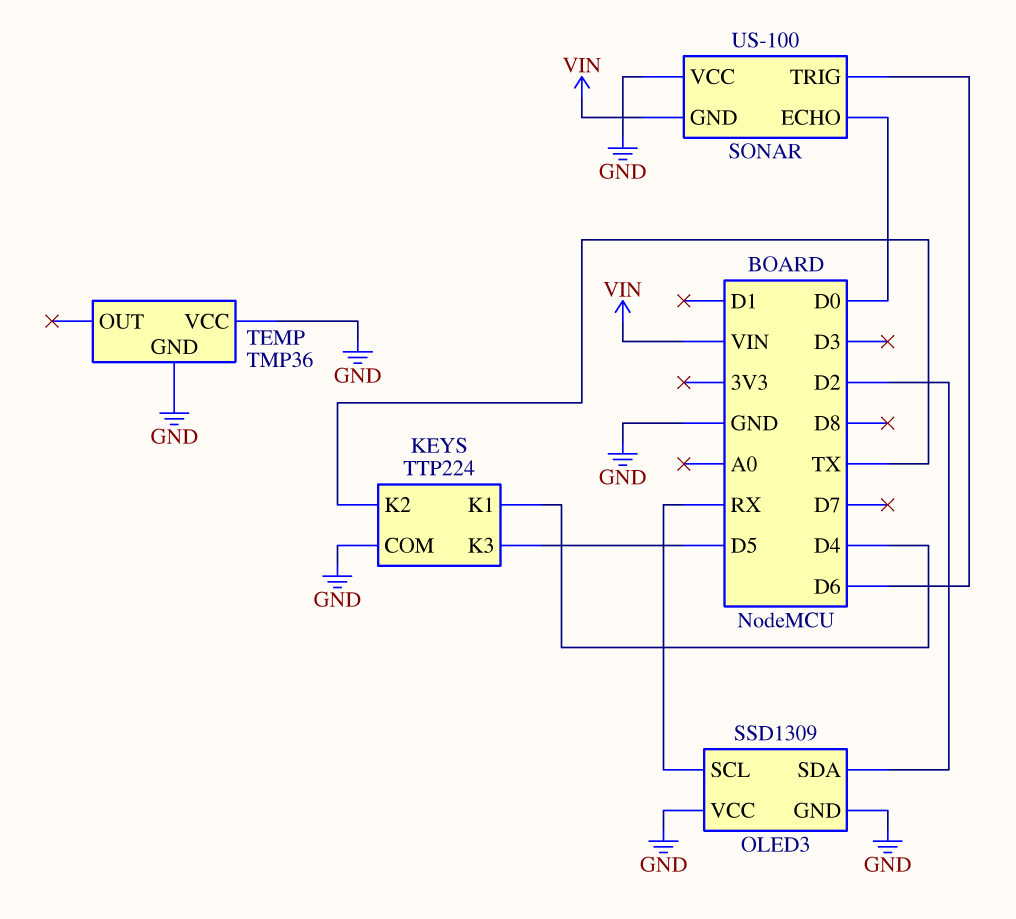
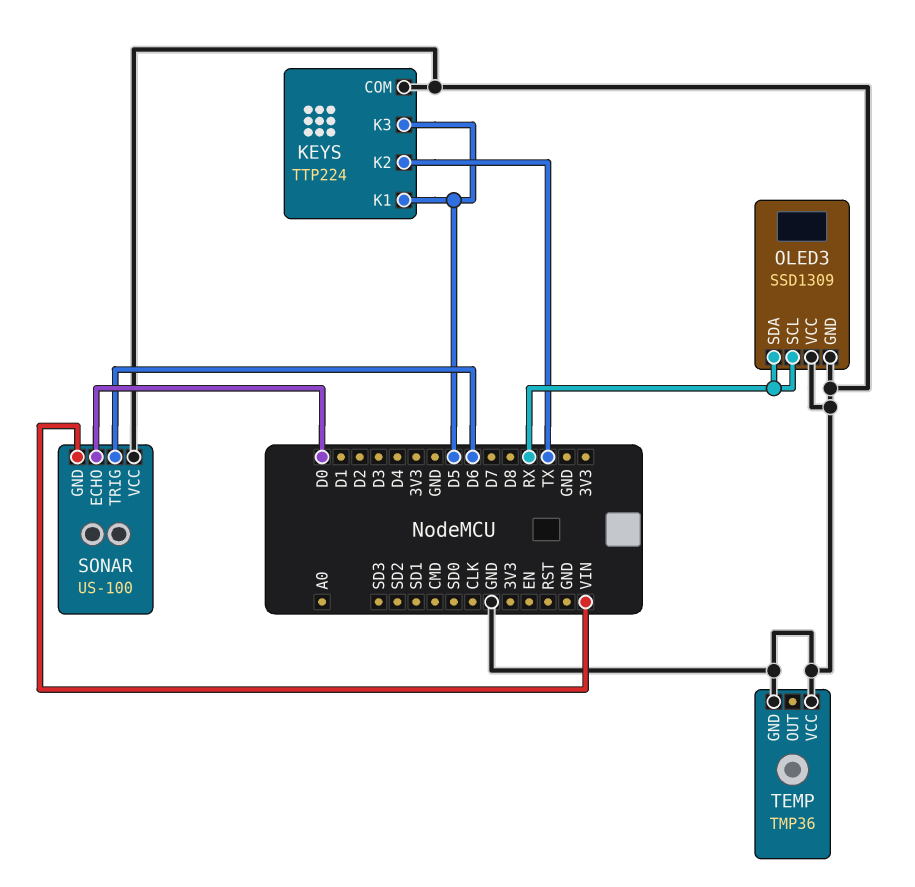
KEYS pin K1: D4 -> D5
OLED3 pin SDA: D2 -> RX

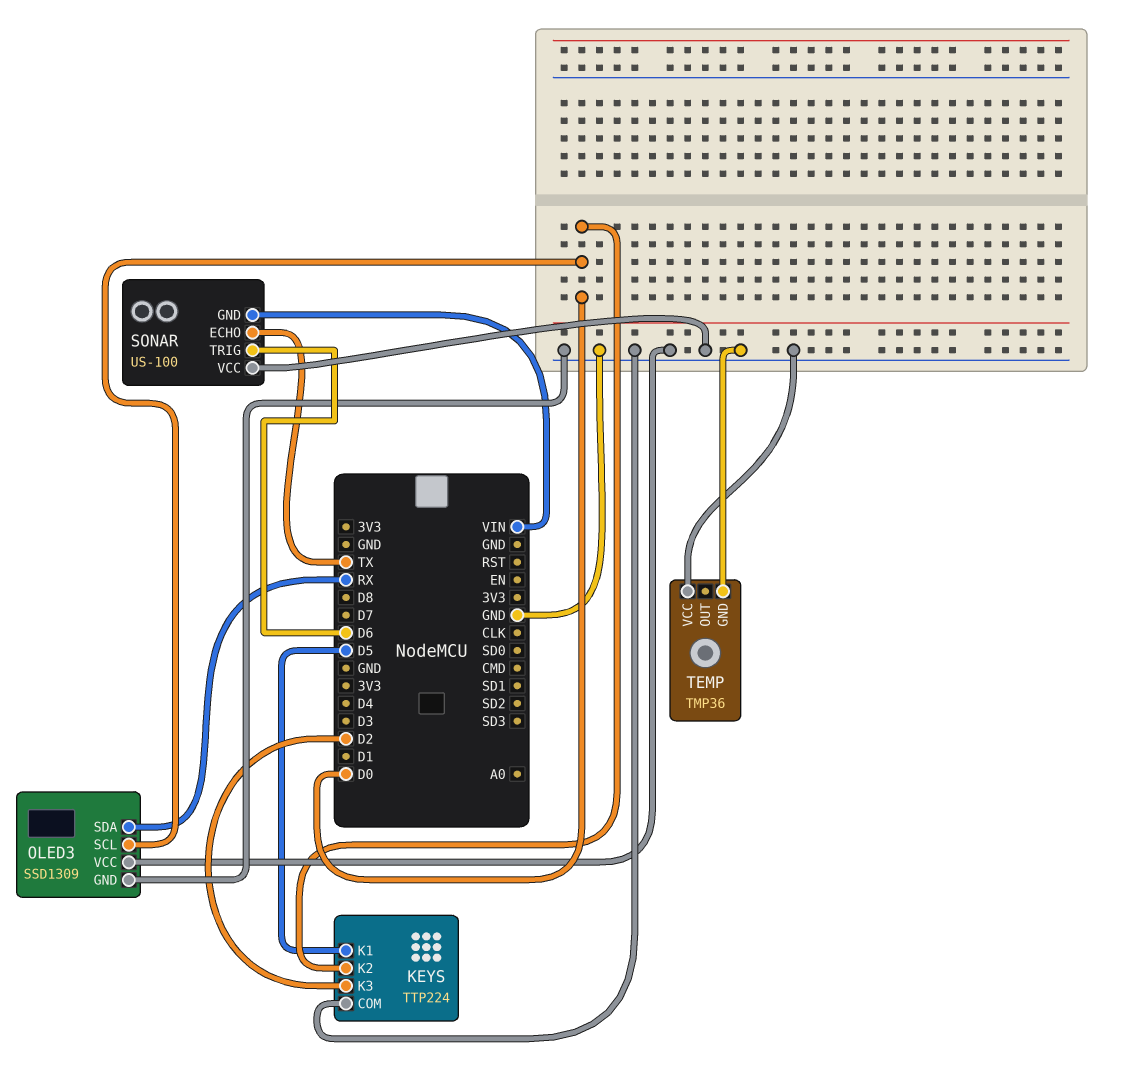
KEYS pin K2: TX -> D0
KEYS pin K3: D5 -> D2
OLED3 pin SCL: RX -> D0
SONAR pin ECHO: D0 -> TX

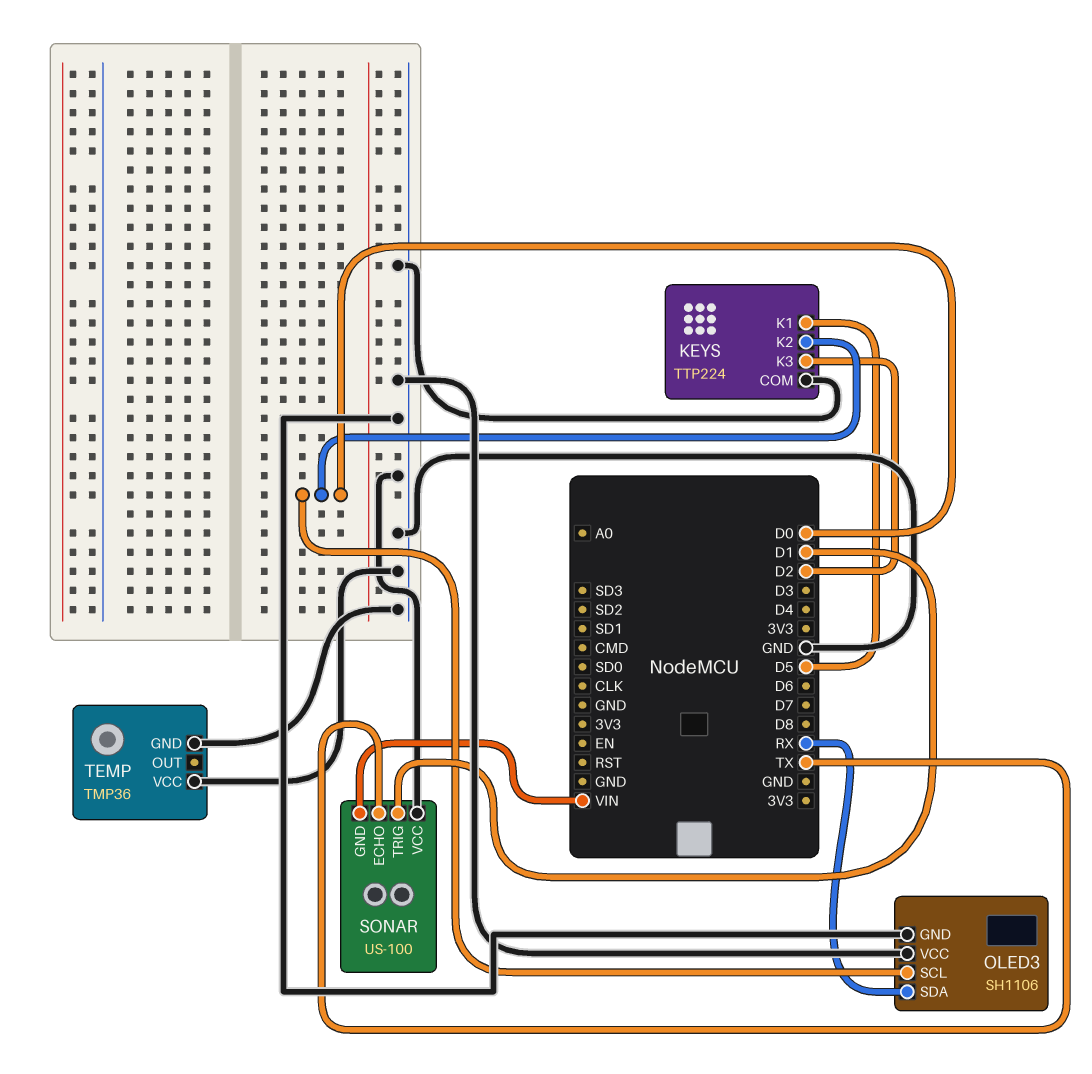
OLED3: SSD1309 -> SH1106
SONAR pin TRIG: D6 -> D1

